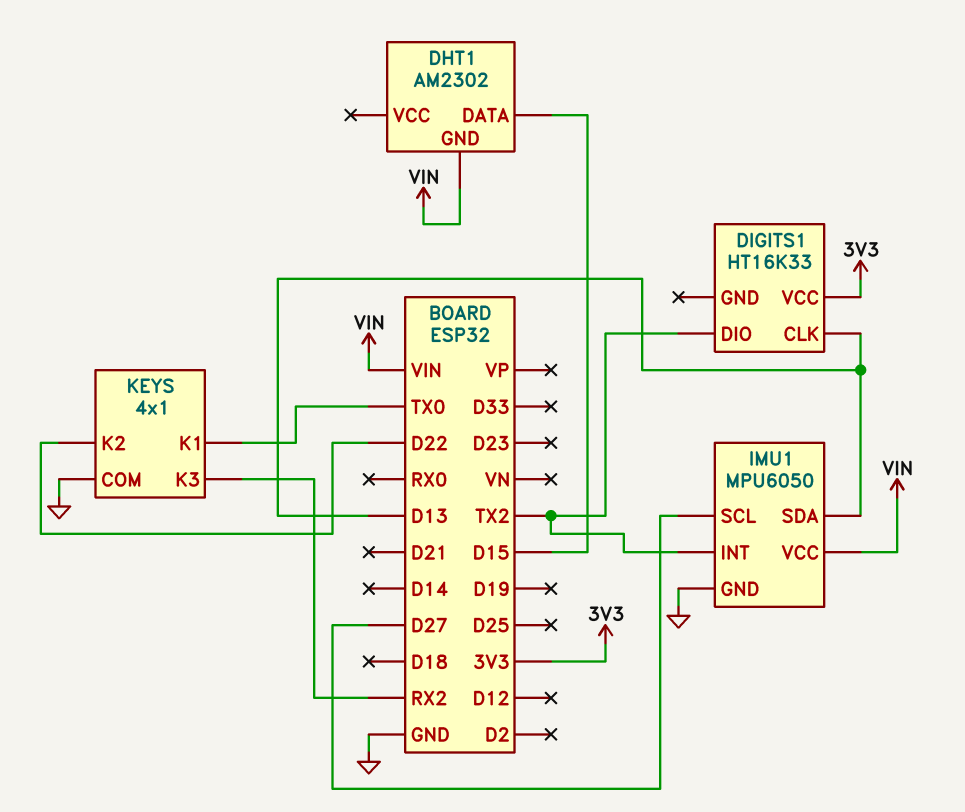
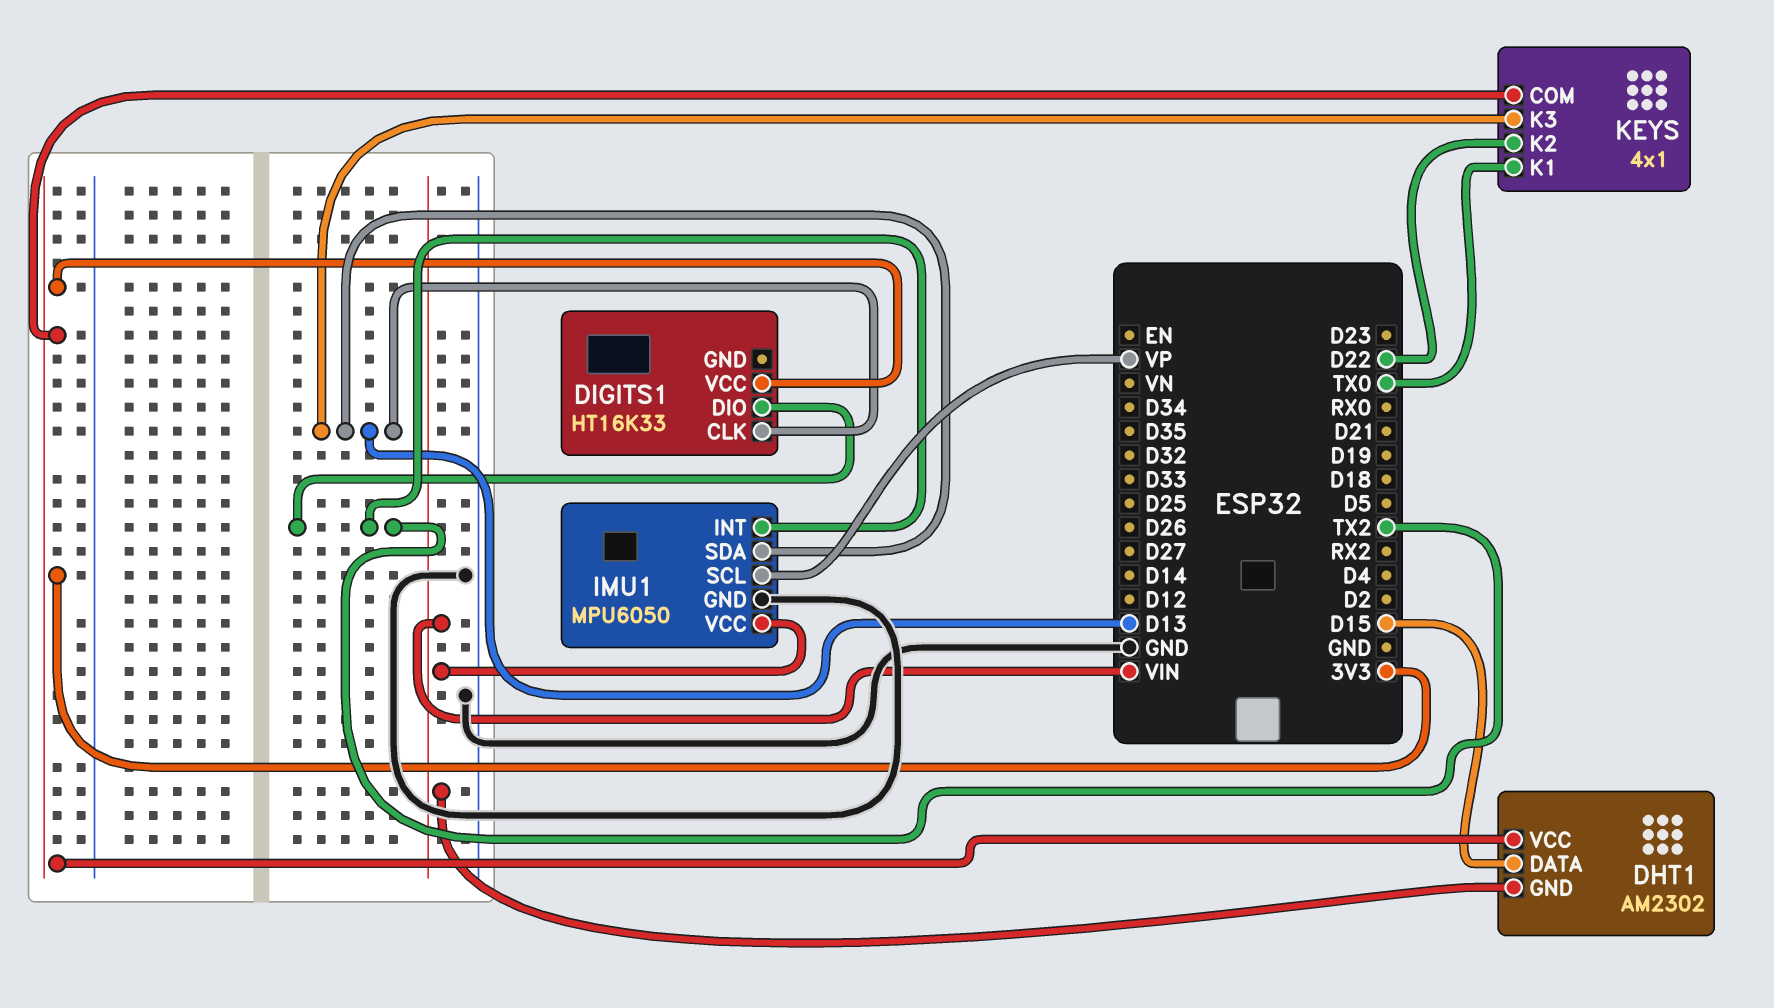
DHT1 pin VCC: none -> 3V3
IMU1 pin SCL: D27 -> VP
KEYS pin COM: GND -> 3V3
KEYS pin K3: RX2 -> D13

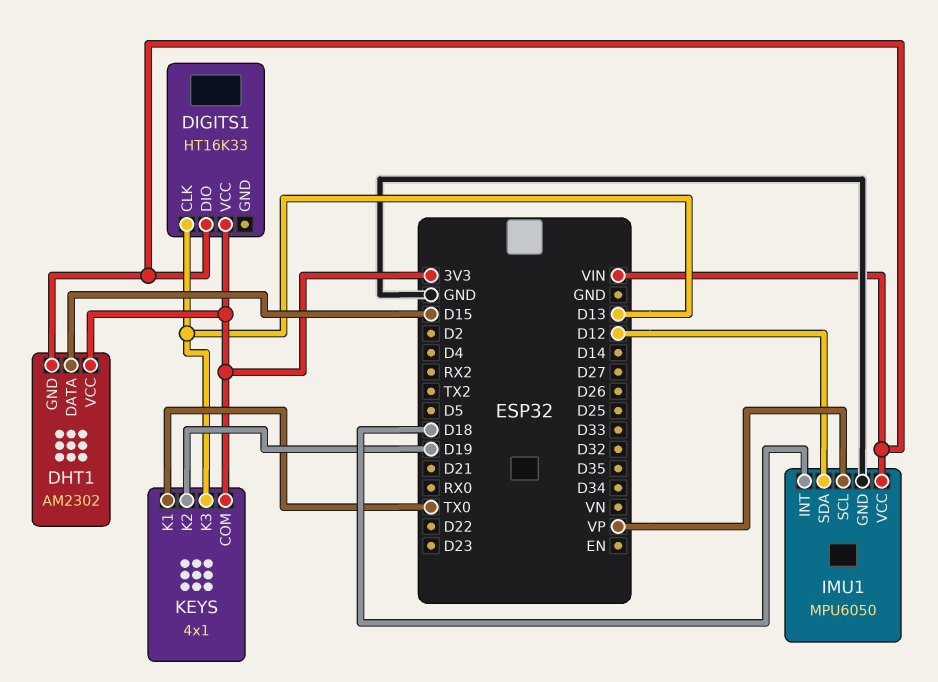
DIGITS1 pin DIO: TX2 -> VIN
IMU1 pin INT: TX2 -> D18
IMU1 pin SDA: D13 -> D12
KEYS pin K2: D22 -> D19

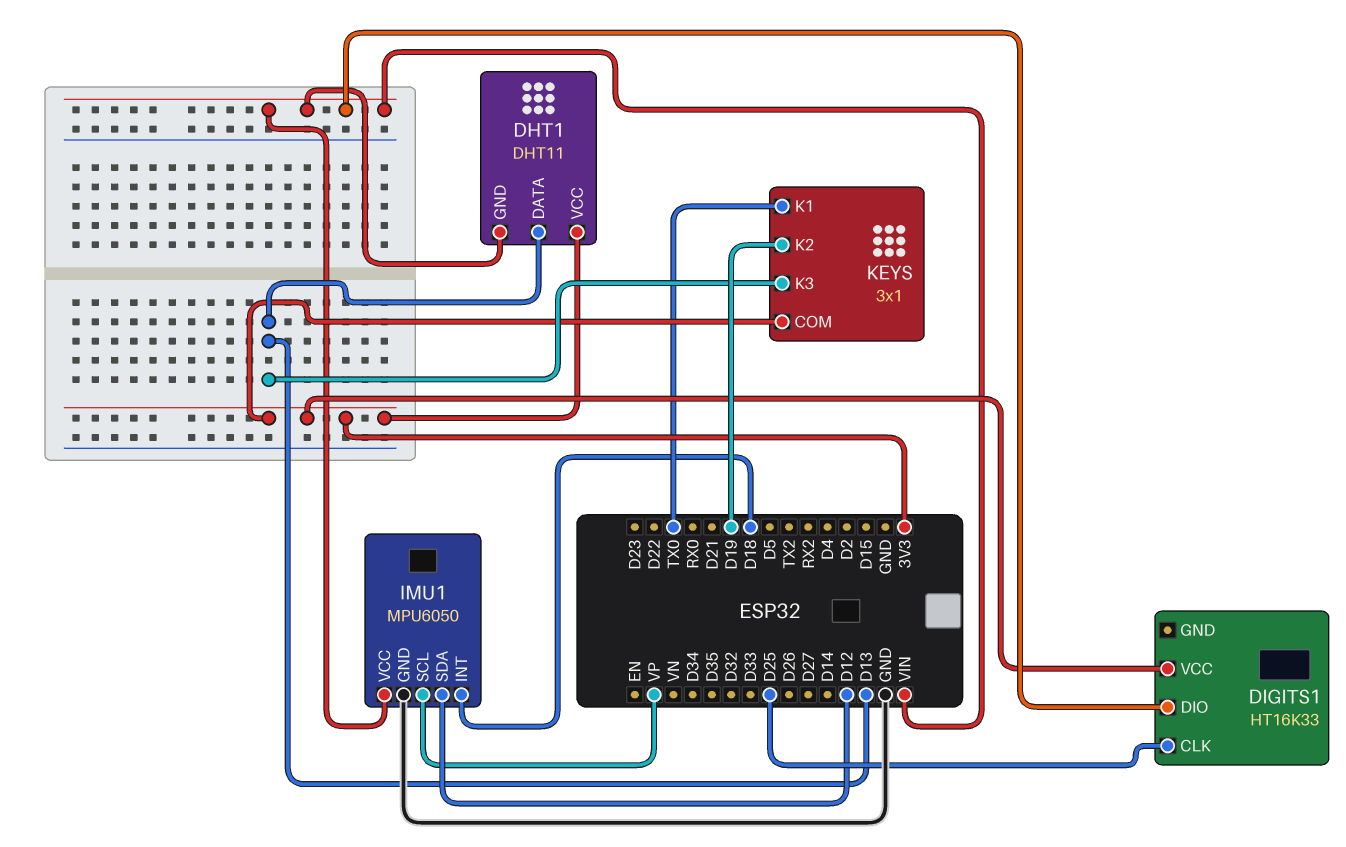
DHT1: AM2302 -> DHT11
DHT1 pin DATA: D15 -> D13
DIGITS1 pin CLK: D13 -> D25
KEYS: 4x1 -> 3x1

